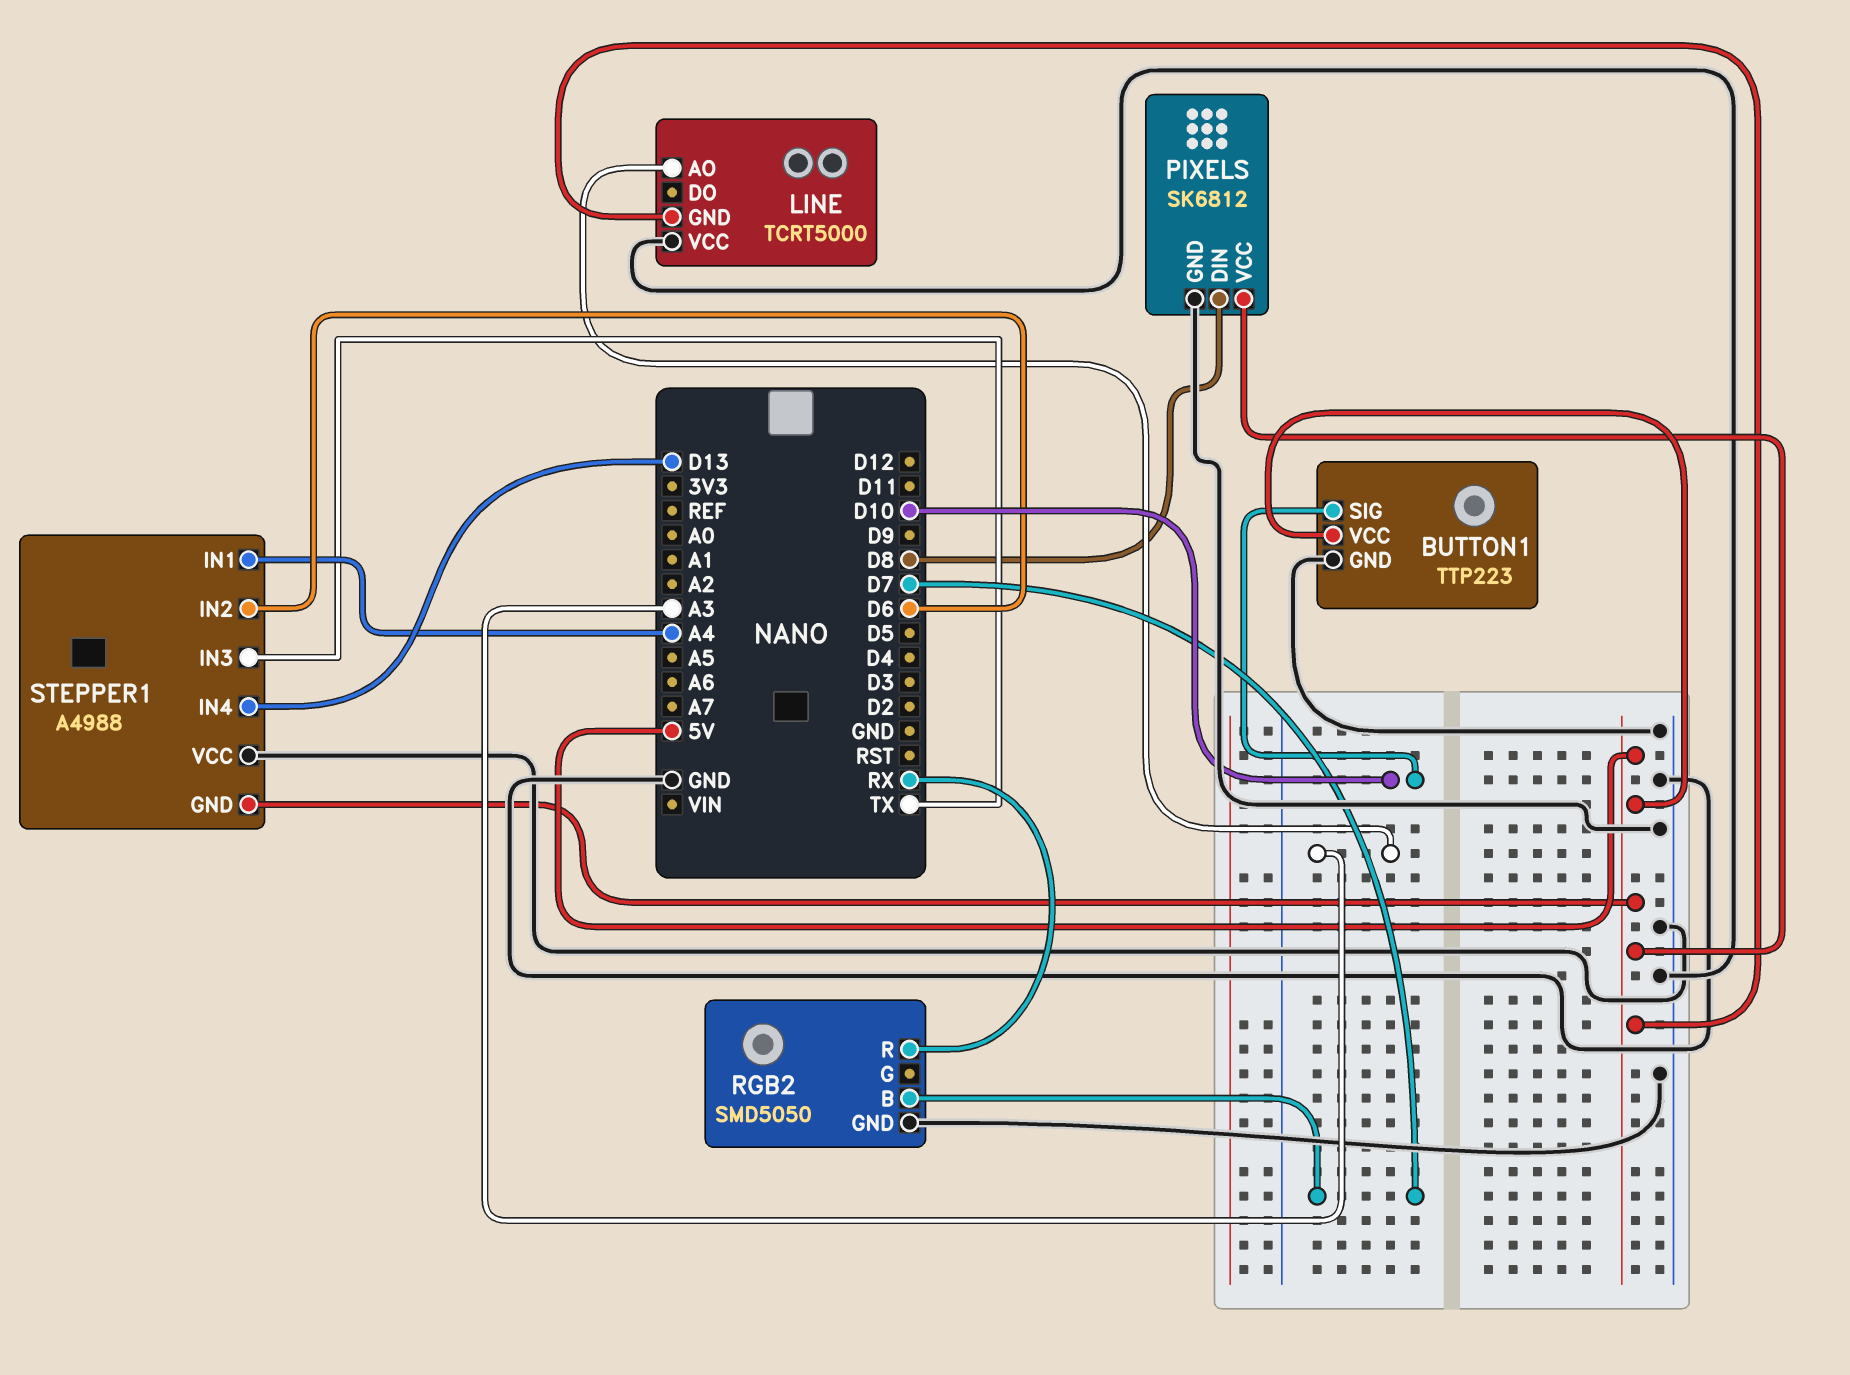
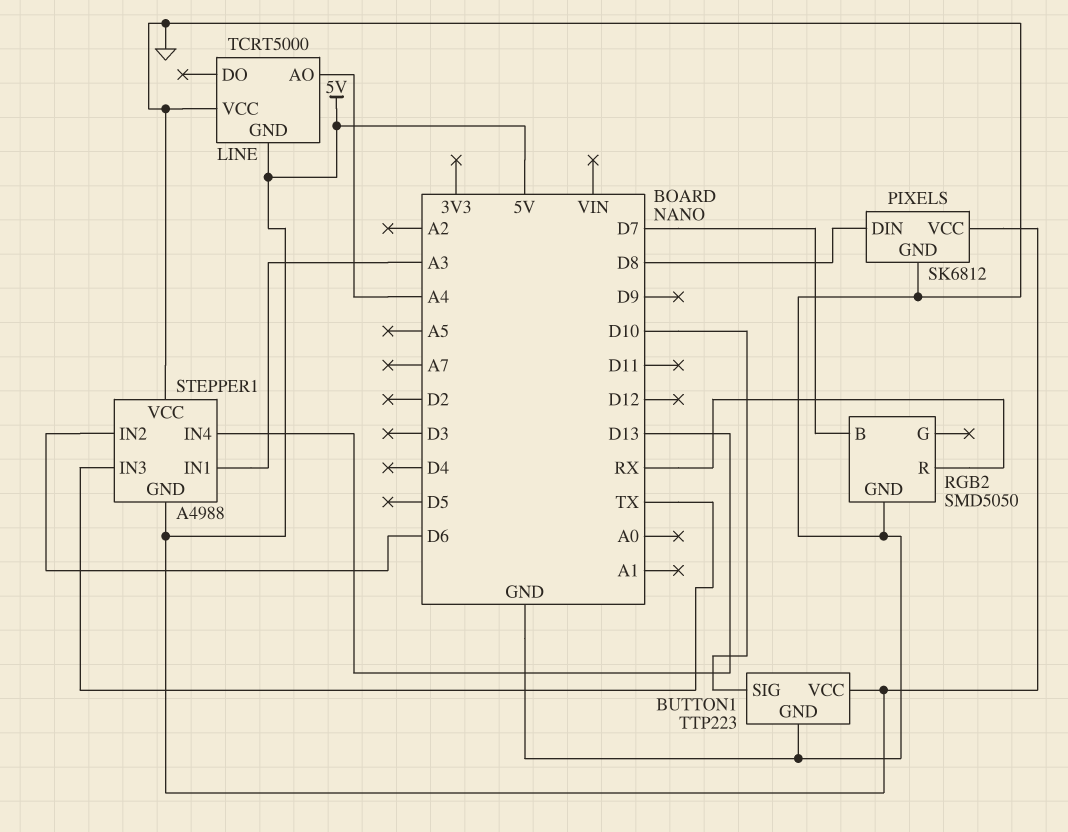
LINE pin AO: A3 -> A4
STEPPER1 pin IN1: A4 -> A3

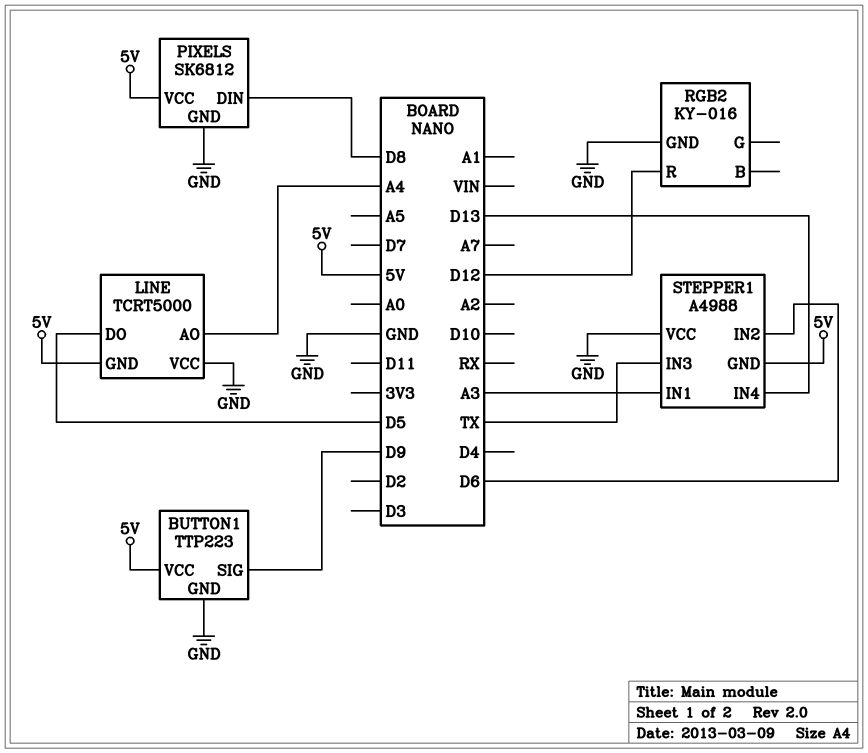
BUTTON1 pin SIG: D10 -> D9
LINE pin DO: none -> D5
RGB2: SMD5050 -> KY-016
RGB2 pin B: D7 -> none
RGB2 pin R: RX -> D12

